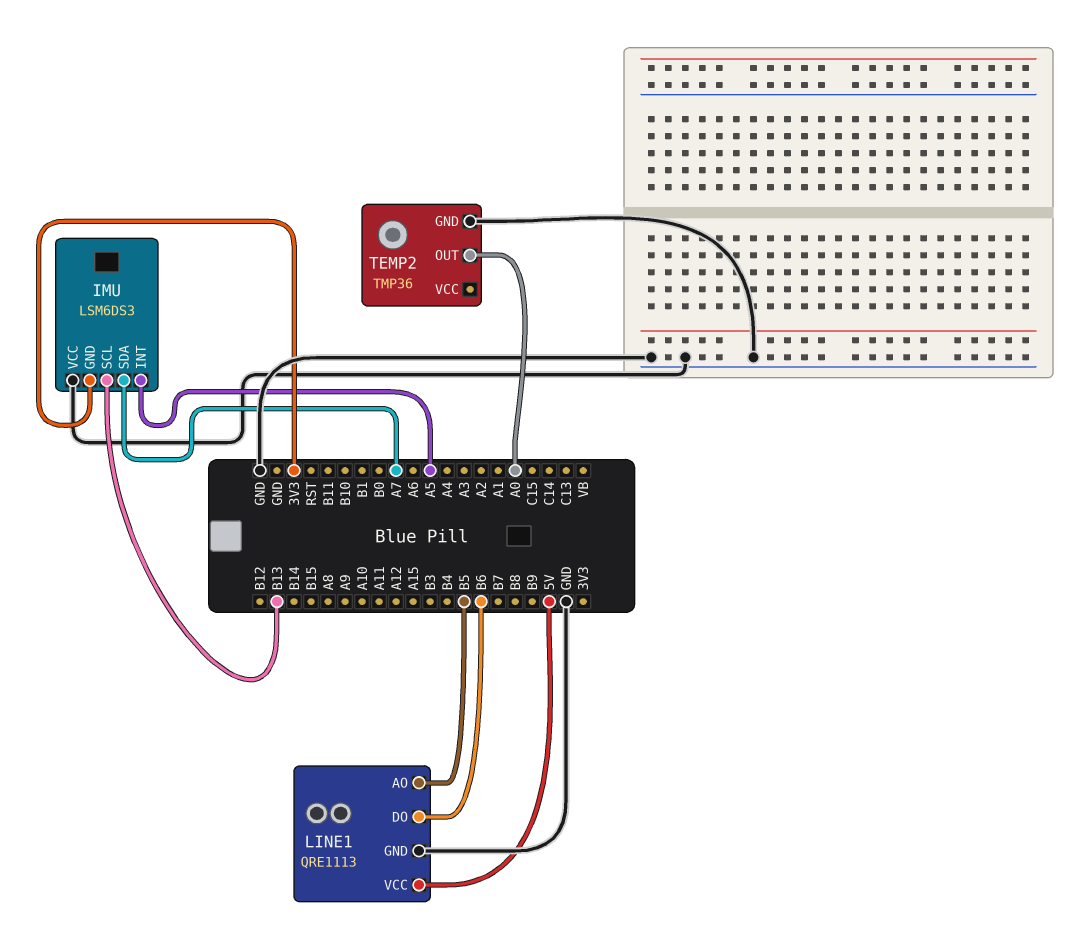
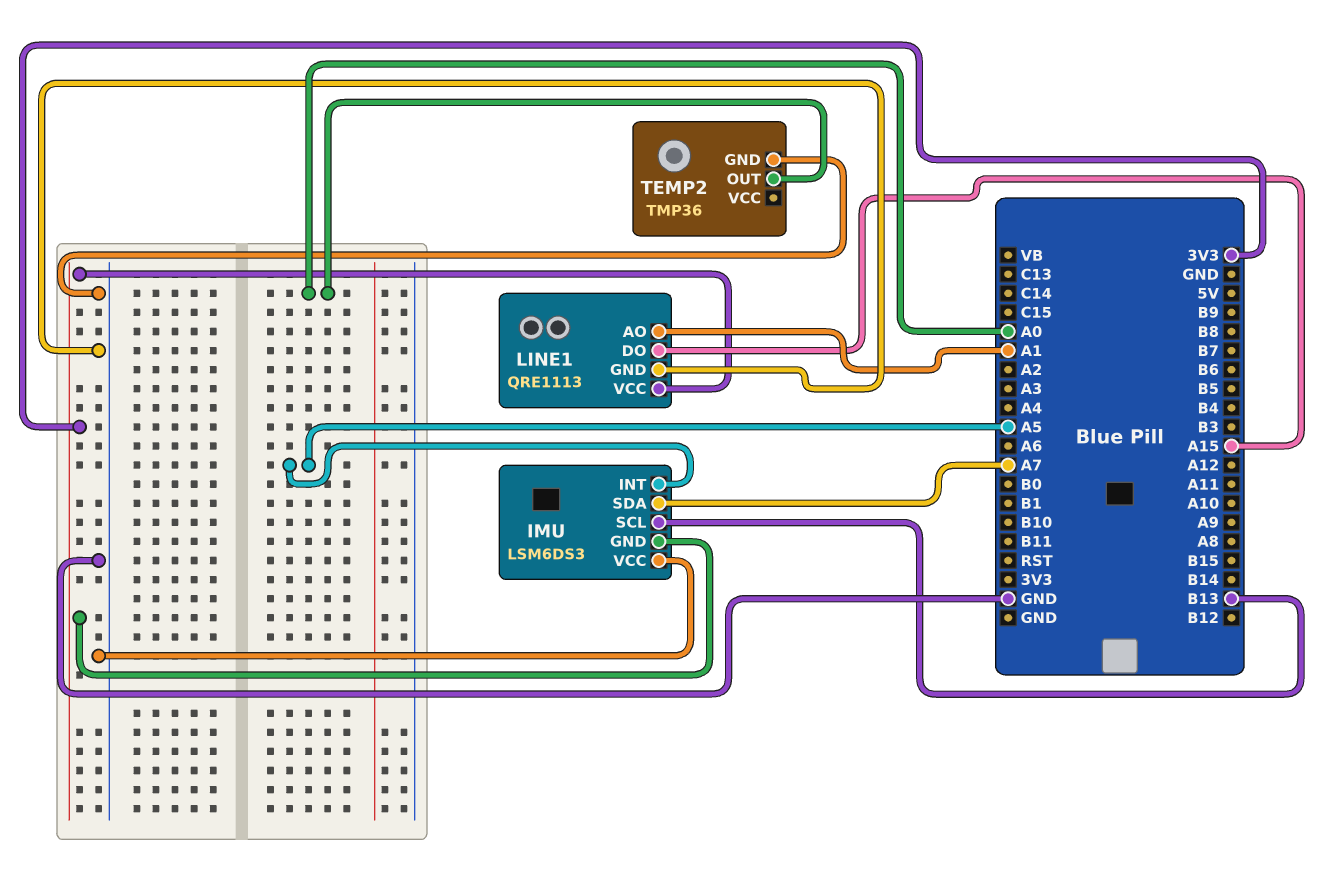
LINE1 pin AO: B5 -> A1
LINE1 pin DO: B6 -> A15
LINE1 pin VCC: 5V -> 3V3

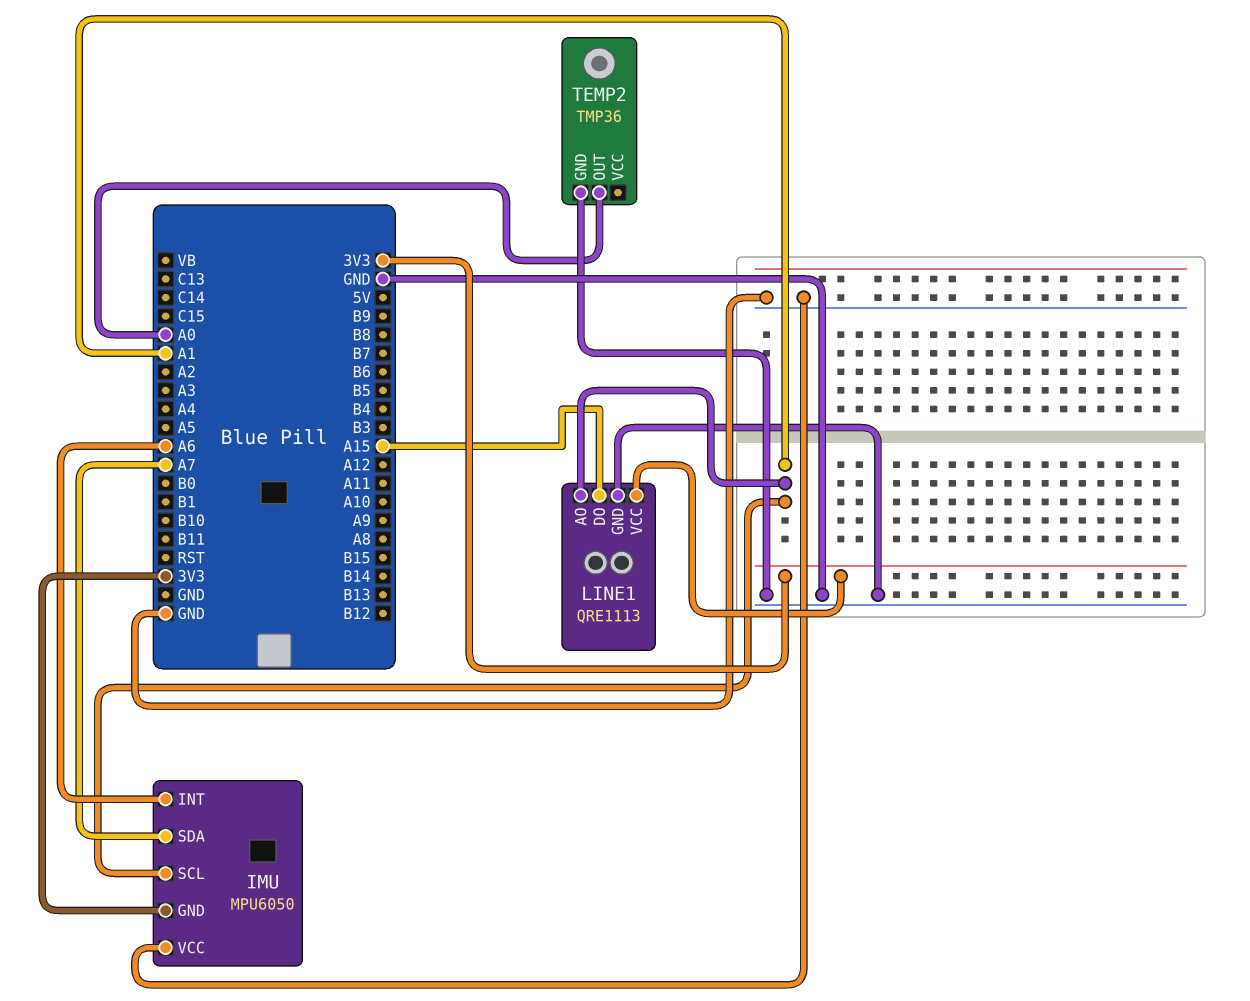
IMU: LSM6DS3 -> MPU6050
IMU pin INT: A5 -> A6
IMU pin SCL: B13 -> A1

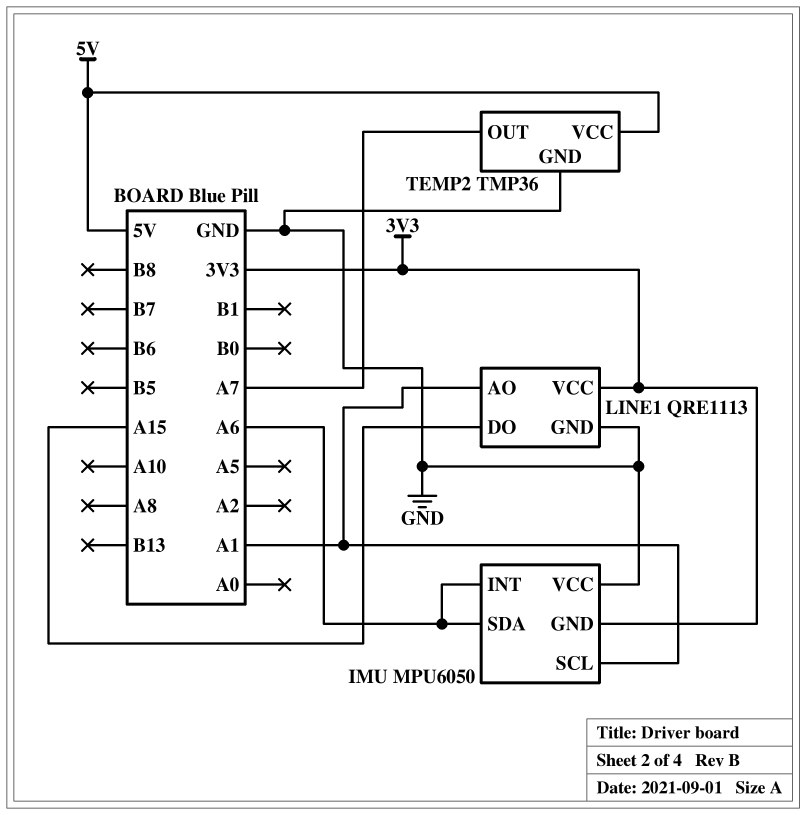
IMU pin SDA: A7 -> A6
TEMP2 pin OUT: A0 -> A7
TEMP2 pin VCC: none -> 5V

